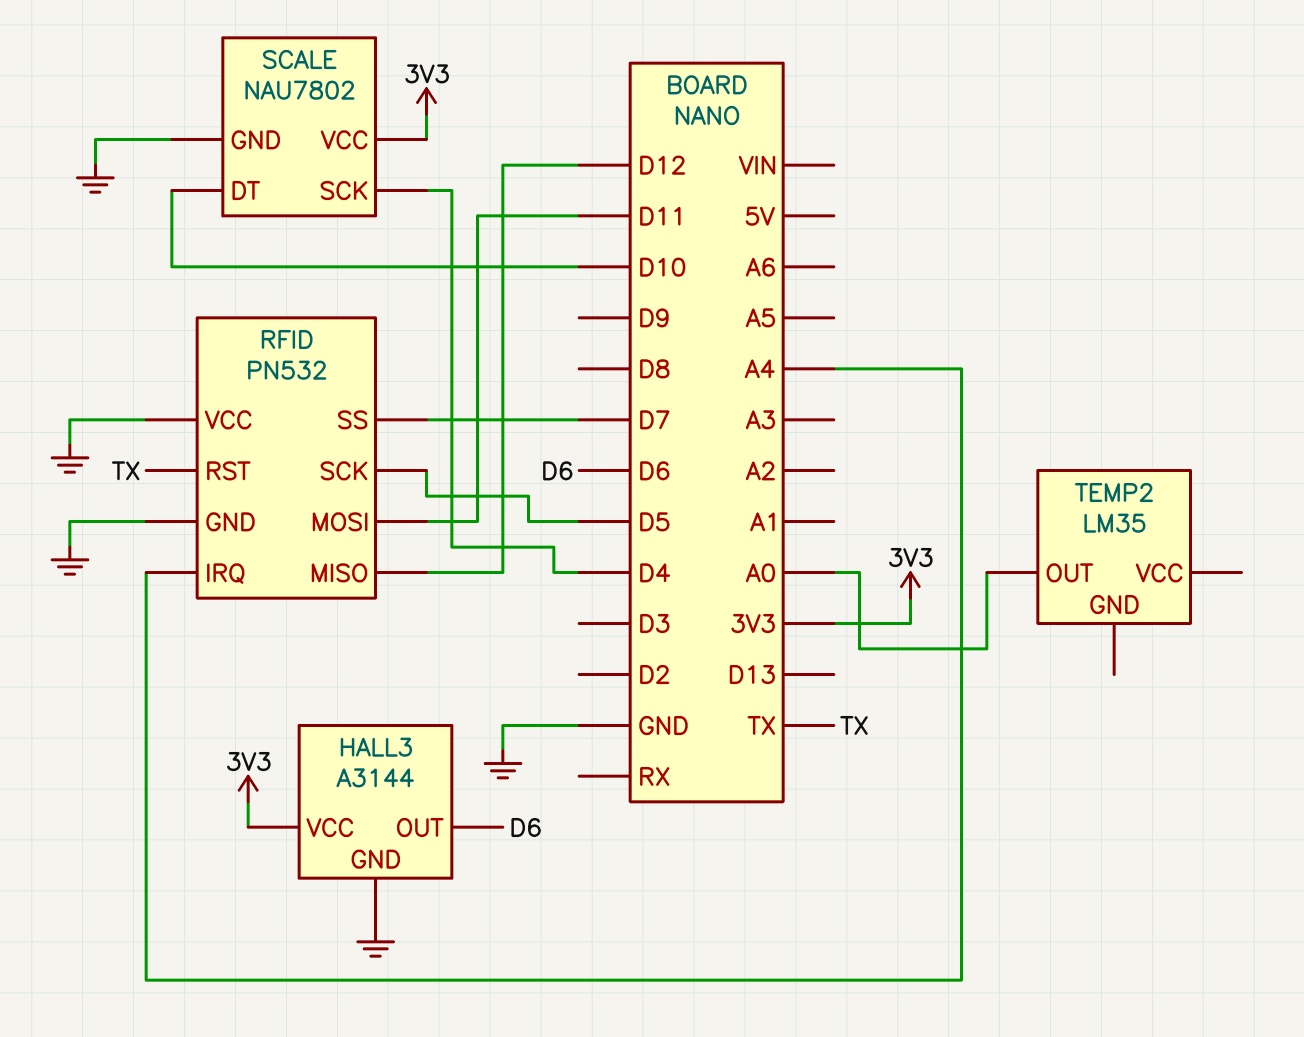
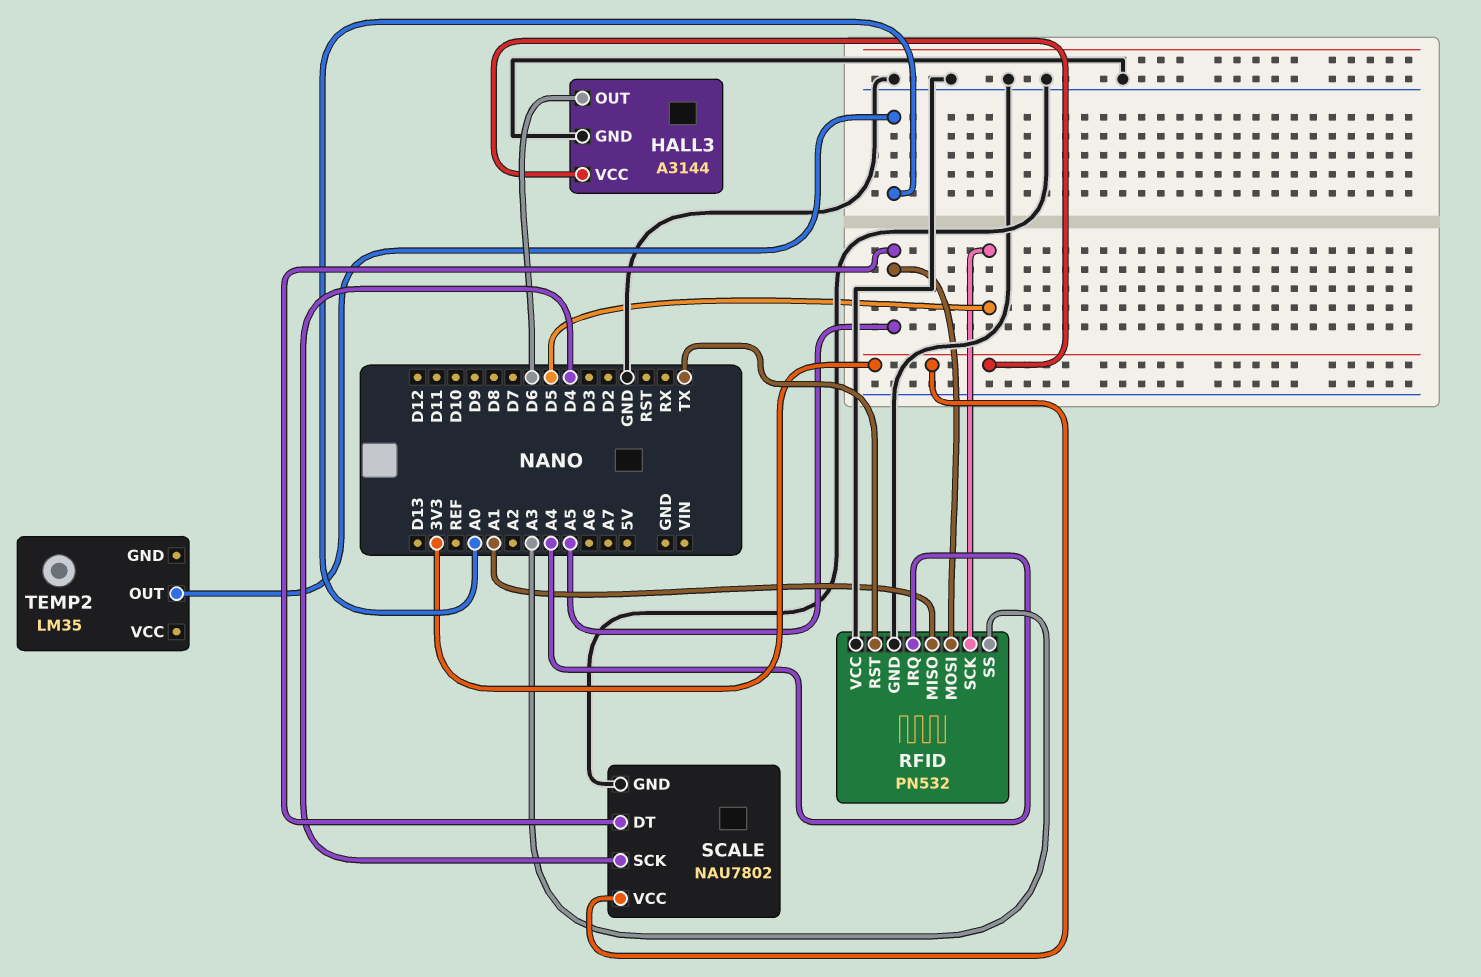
RFID pin MISO: D12 -> A1
RFID pin MOSI: D11 -> A5
RFID pin SS: D7 -> A3
SCALE pin DT: D10 -> A5

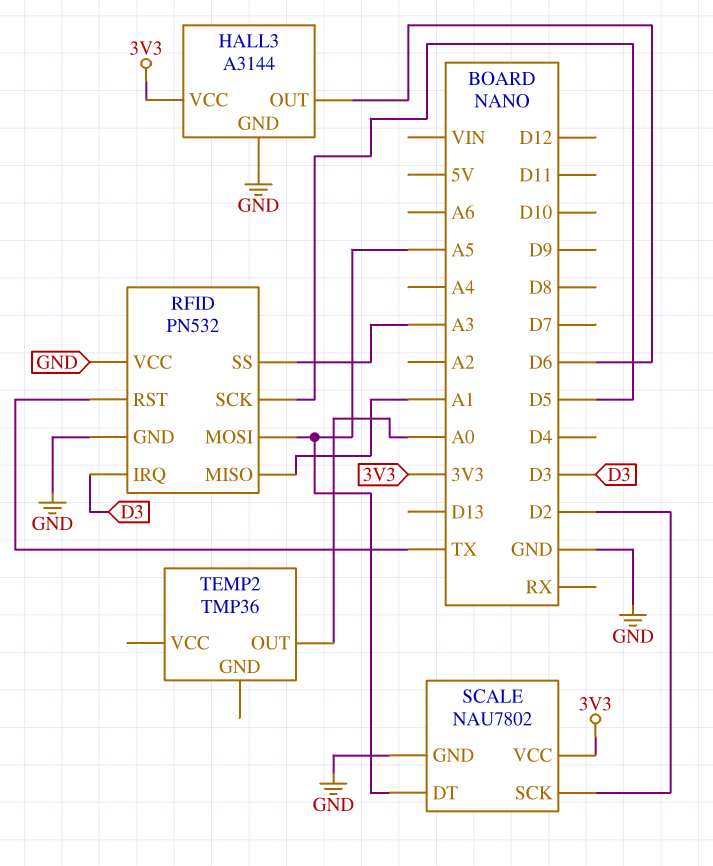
RFID pin IRQ: A4 -> D3
SCALE pin SCK: D4 -> D2
TEMP2: LM35 -> TMP36

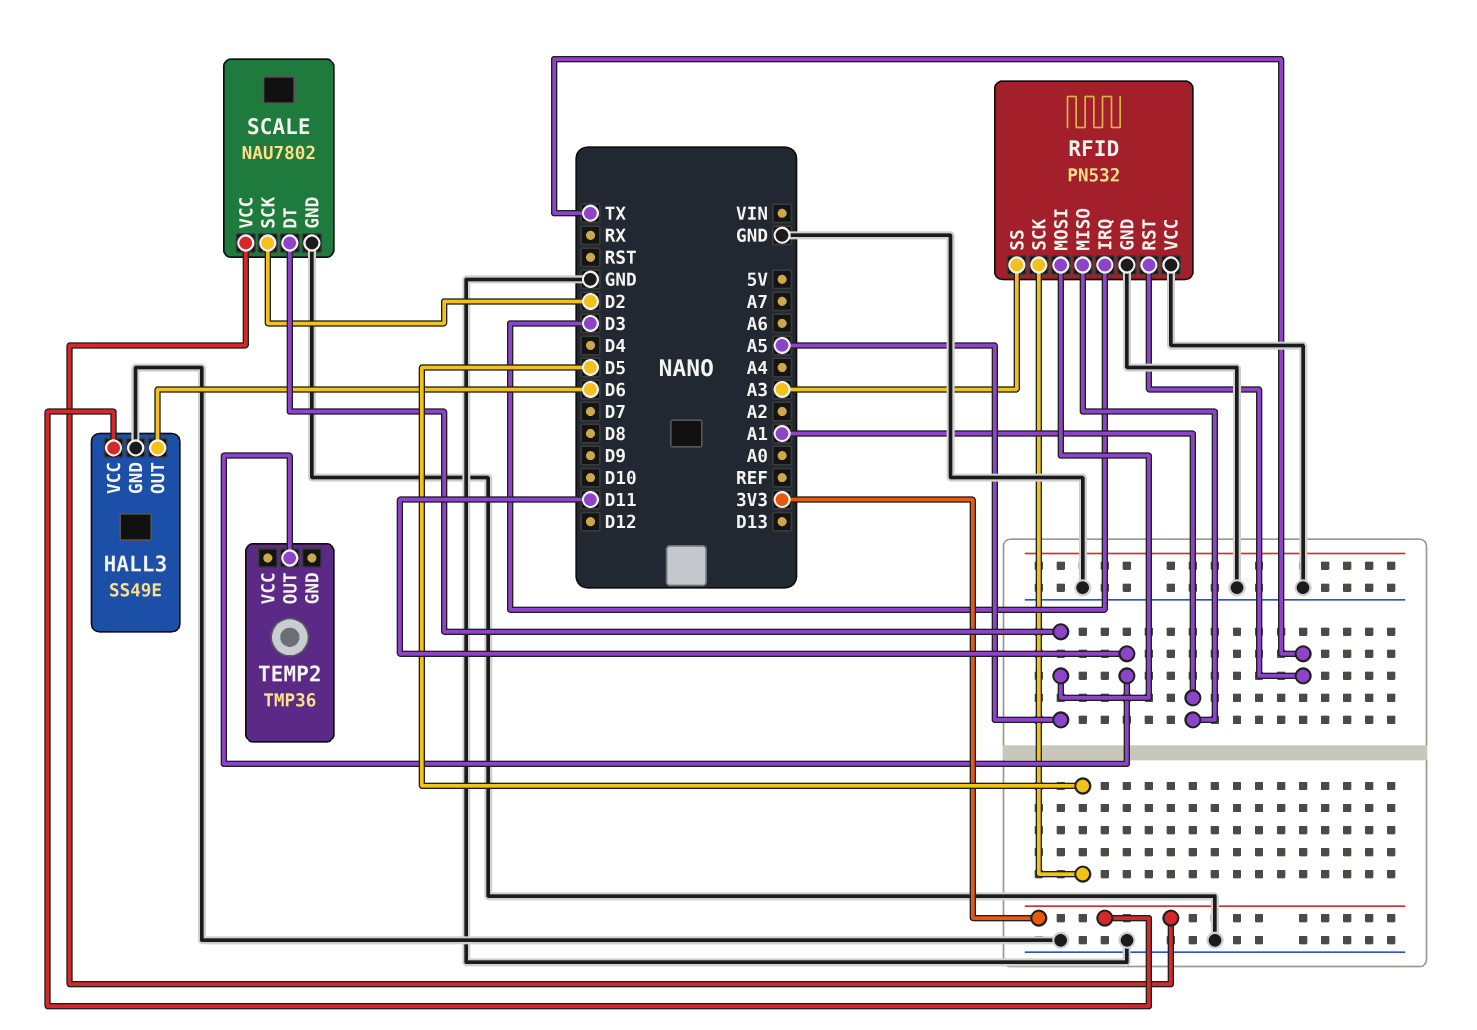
HALL3: A3144 -> SS49E
TEMP2 pin OUT: A0 -> D11

